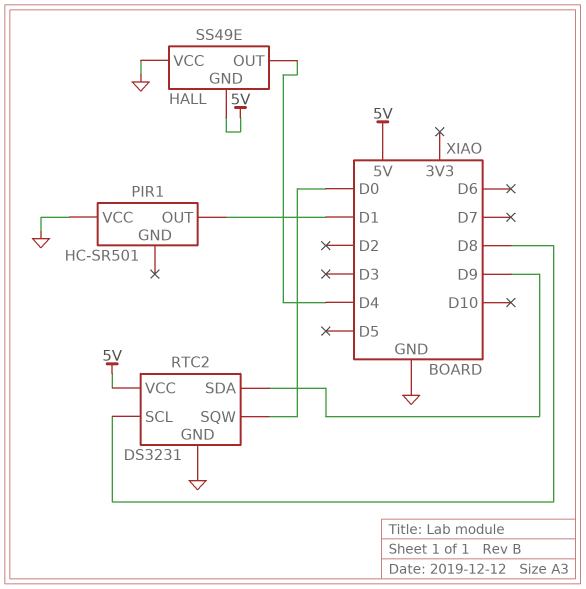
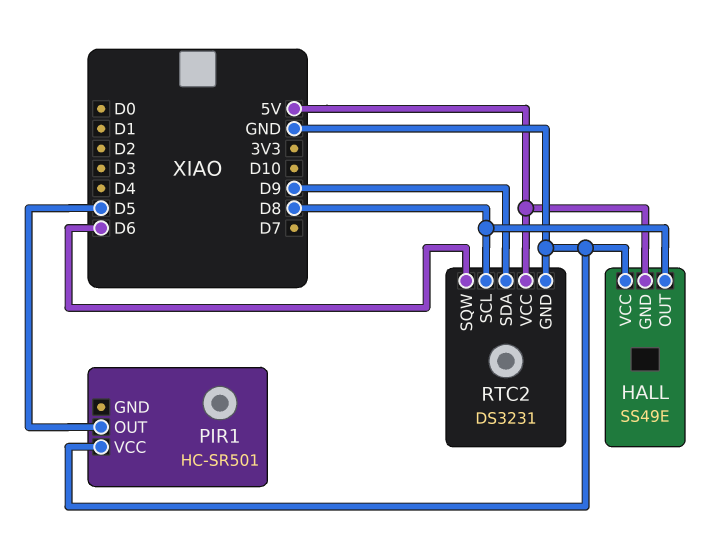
HALL pin OUT: D4 -> D8
PIR1 pin OUT: D1 -> D5
RTC2 pin SQW: D0 -> D6

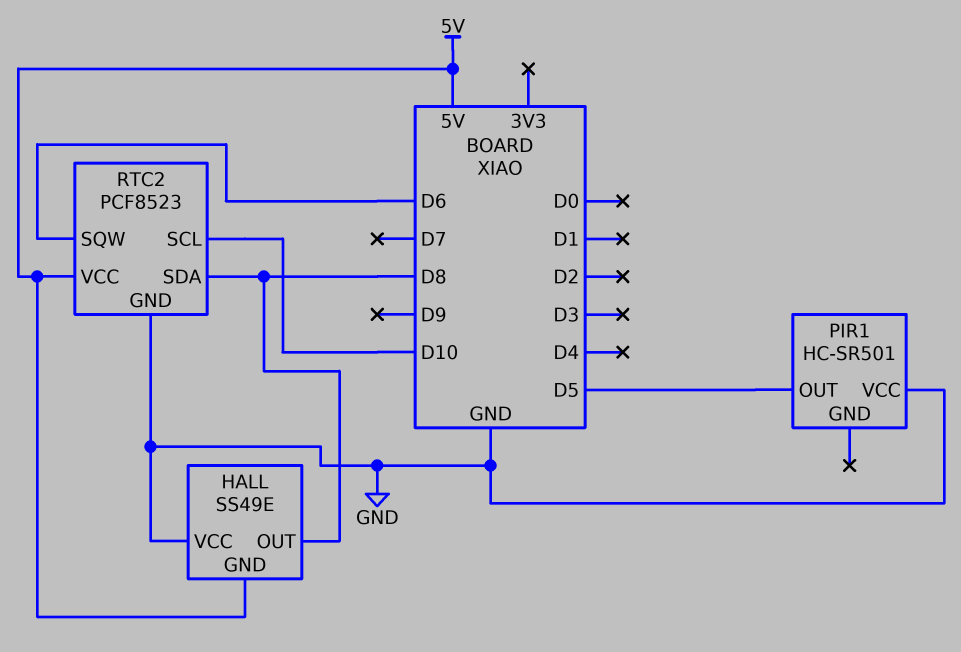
RTC2: DS3231 -> PCF8523
RTC2 pin SCL: D8 -> D10
RTC2 pin SDA: D9 -> D8

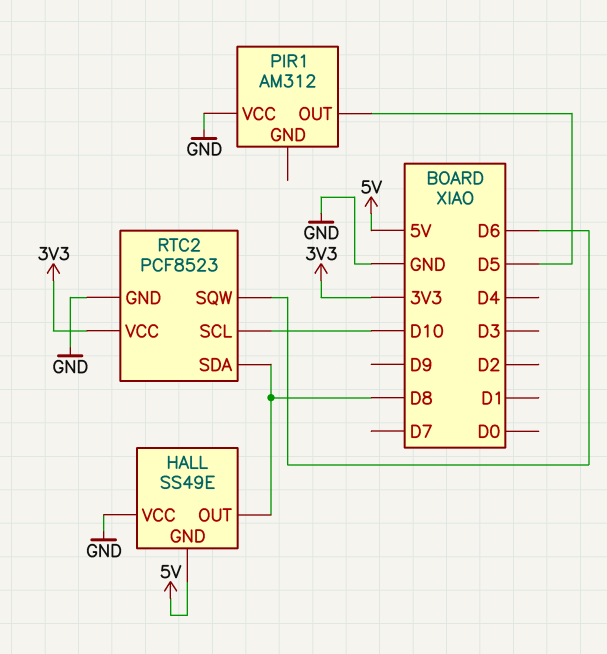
PIR1: HC-SR501 -> AM312
RTC2 pin VCC: 5V -> 3V3

